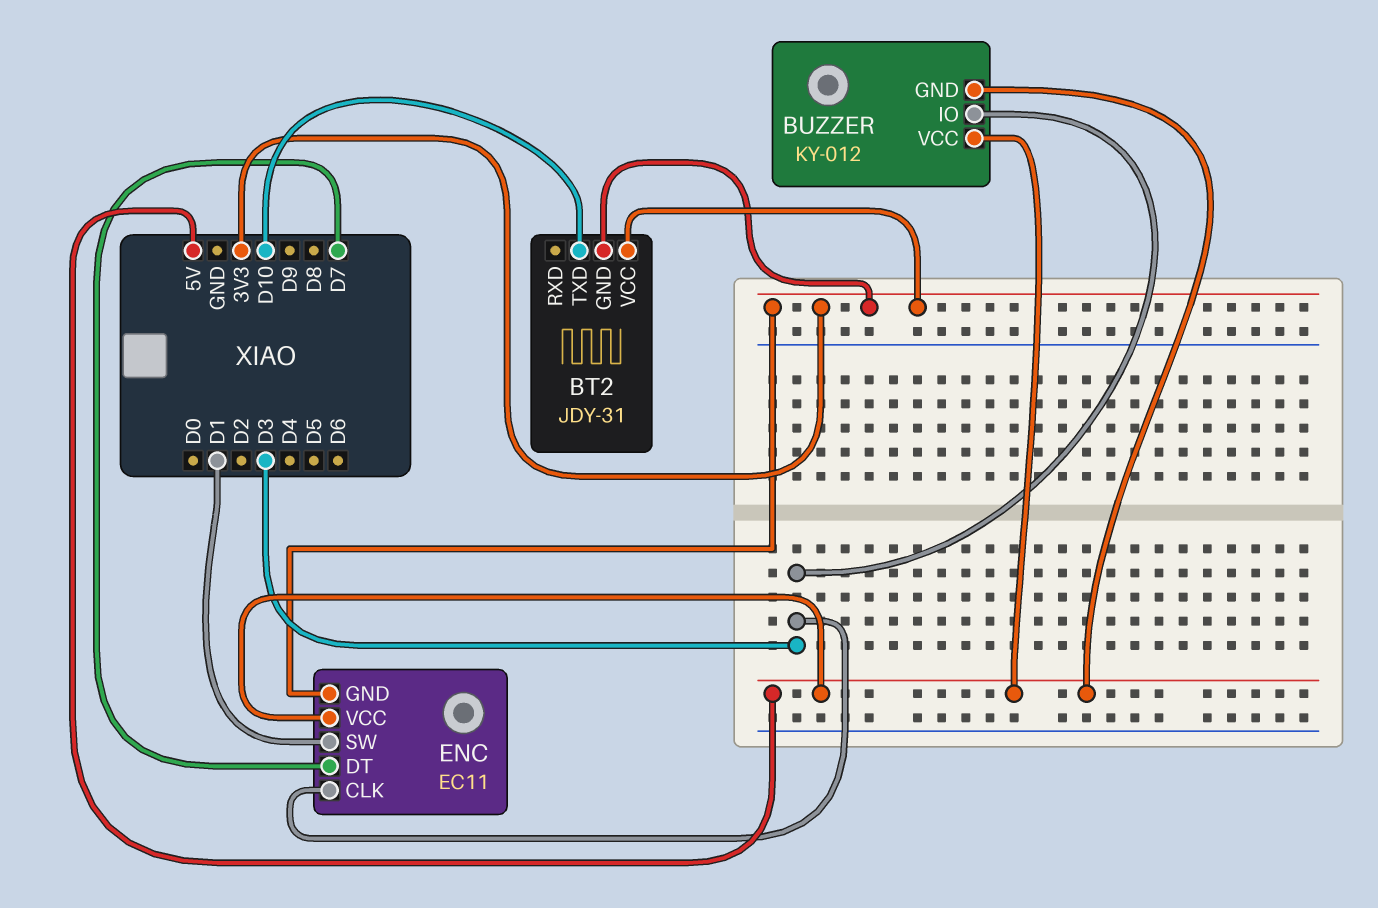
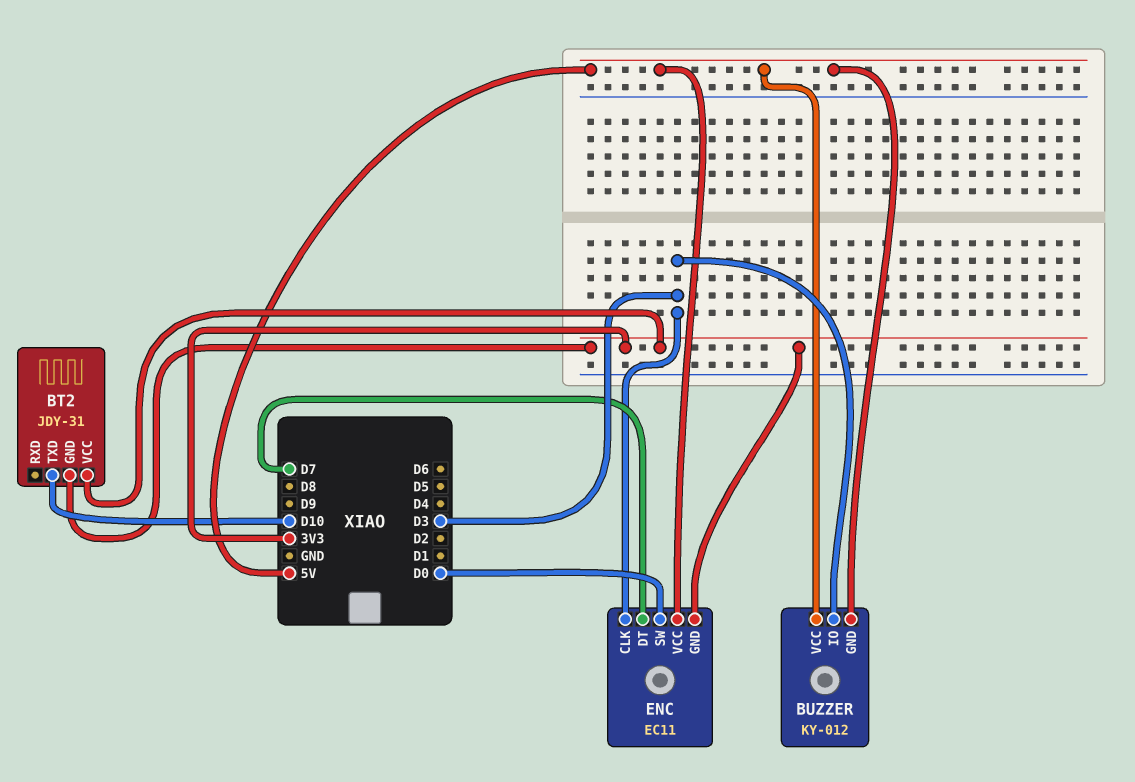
ENC pin SW: D1 -> D0

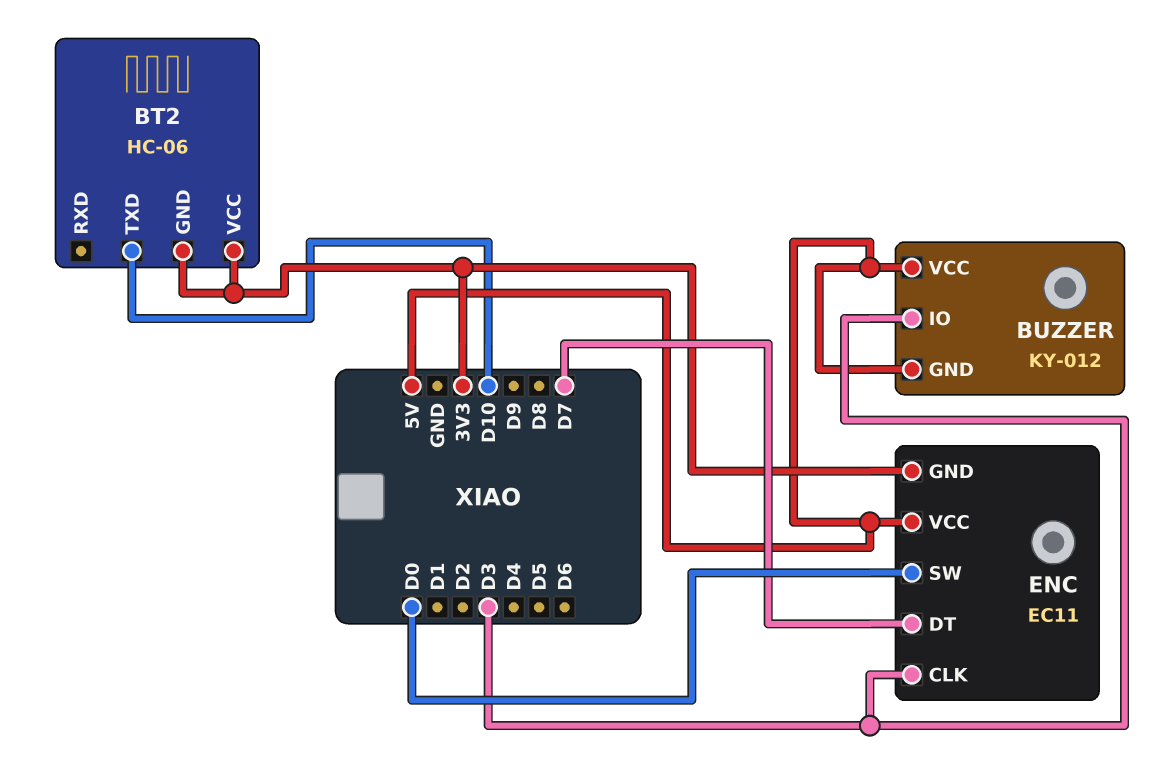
BT2: JDY-31 -> HC-06

